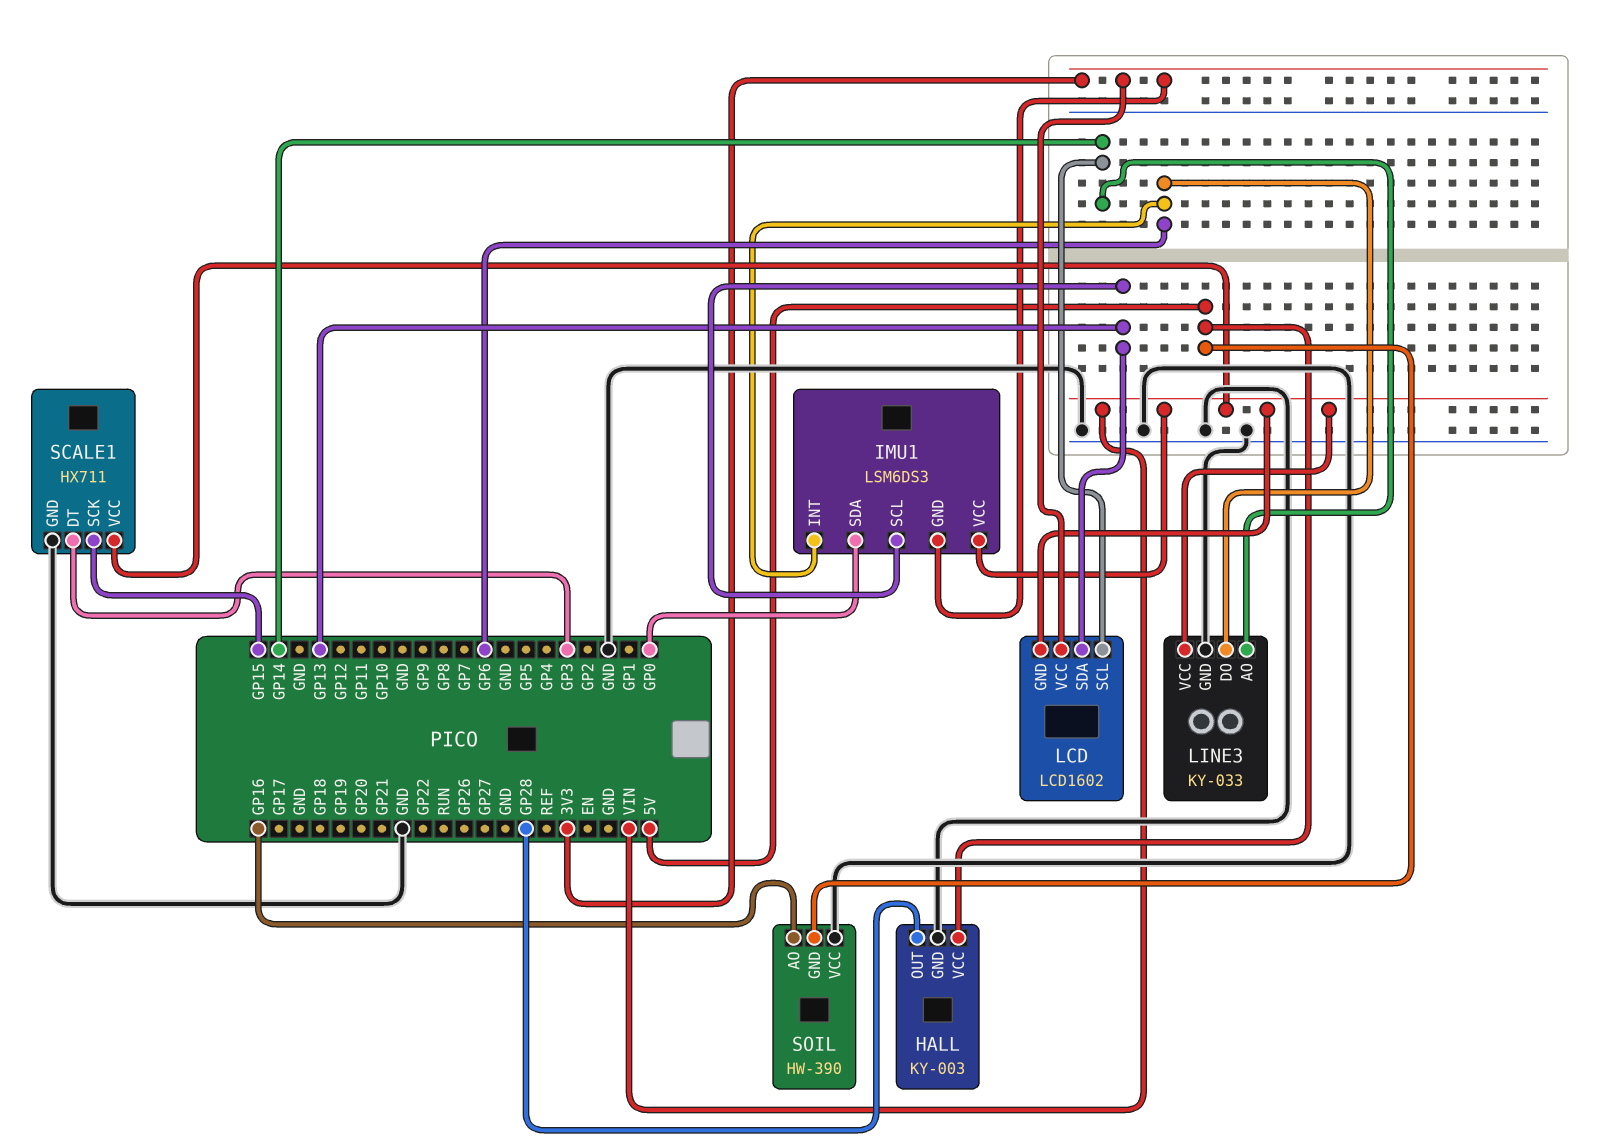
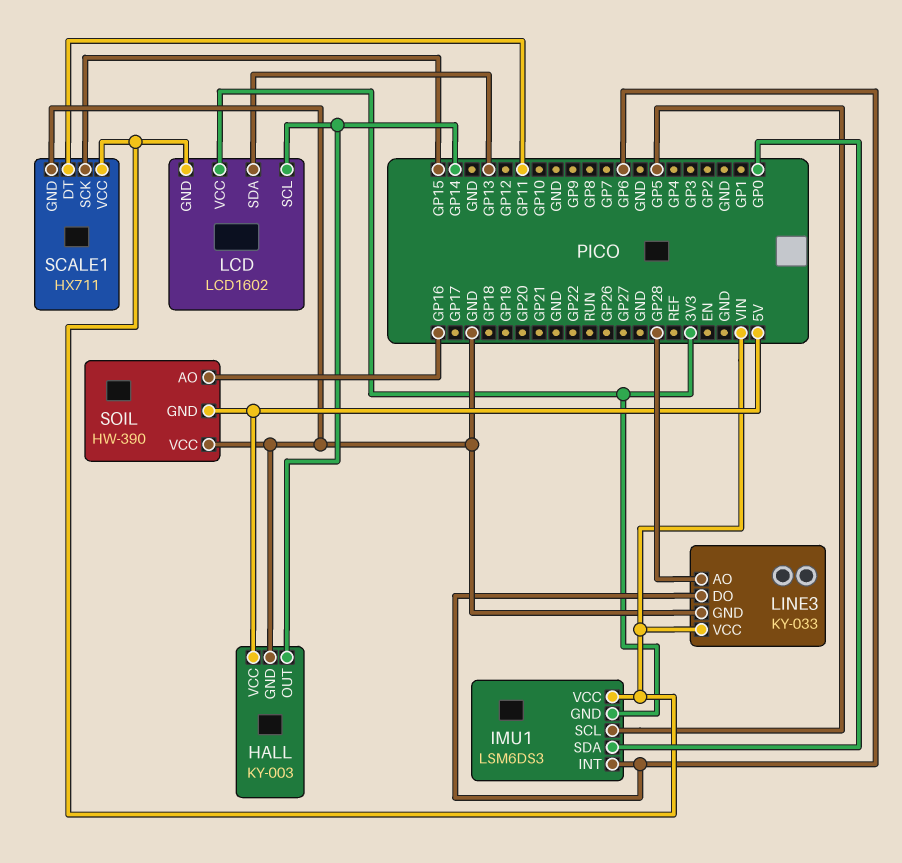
HALL pin OUT: GP28 -> GP14
IMU1 pin SCL: GP13 -> GP5
LINE3 pin AO: GP14 -> GP28
SCALE1 pin DT: GP3 -> GP11

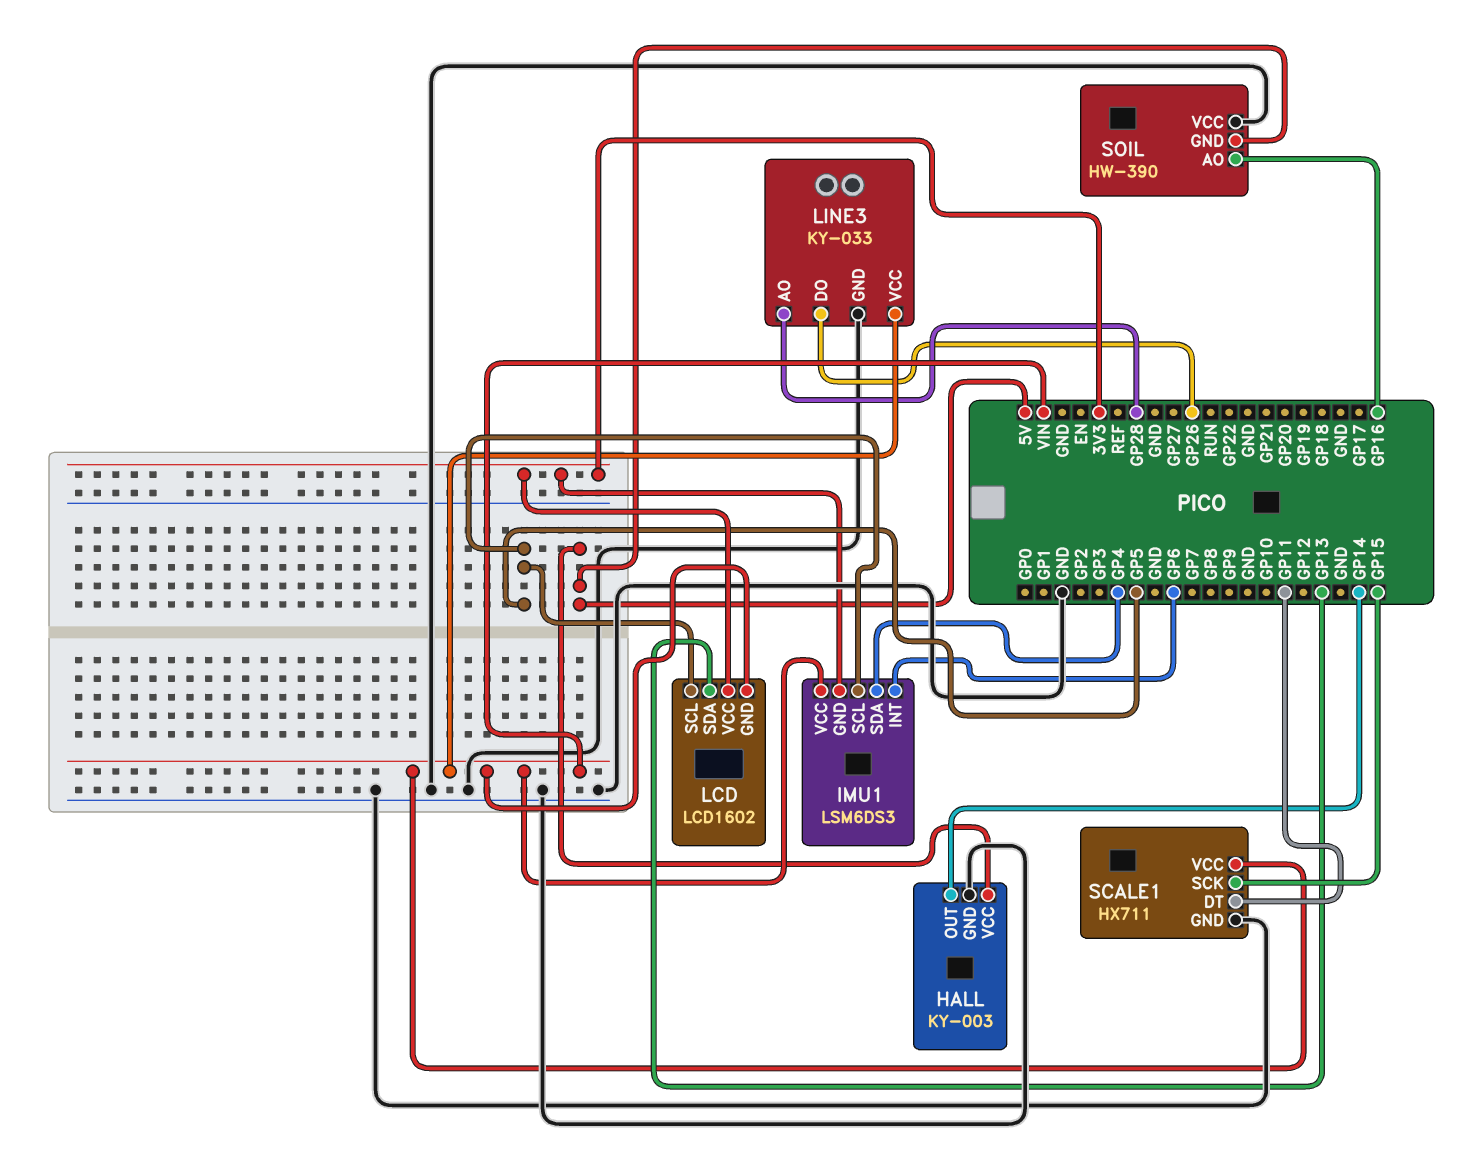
IMU1 pin SDA: GP0 -> GP4
LCD pin SCL: GP14 -> GP5
LINE3 pin DO: GP6 -> GP26

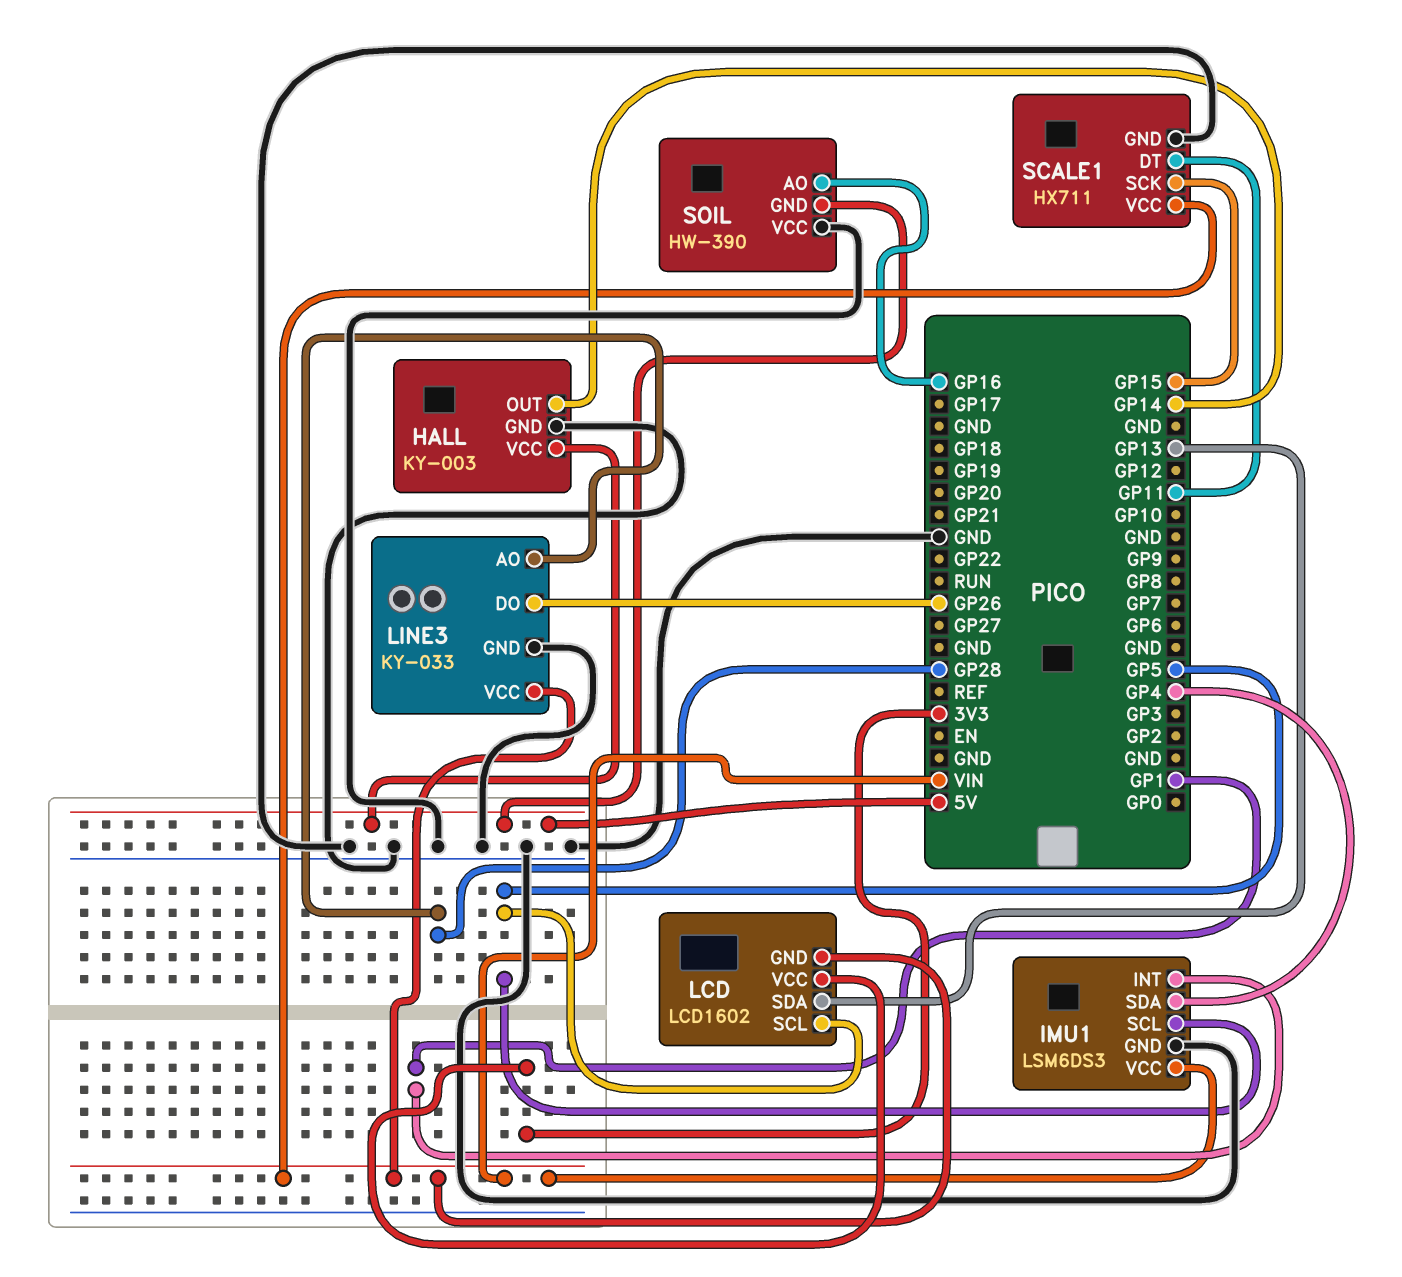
IMU1 pin GND: 3V3 -> GND
IMU1 pin INT: GP6 -> GP1

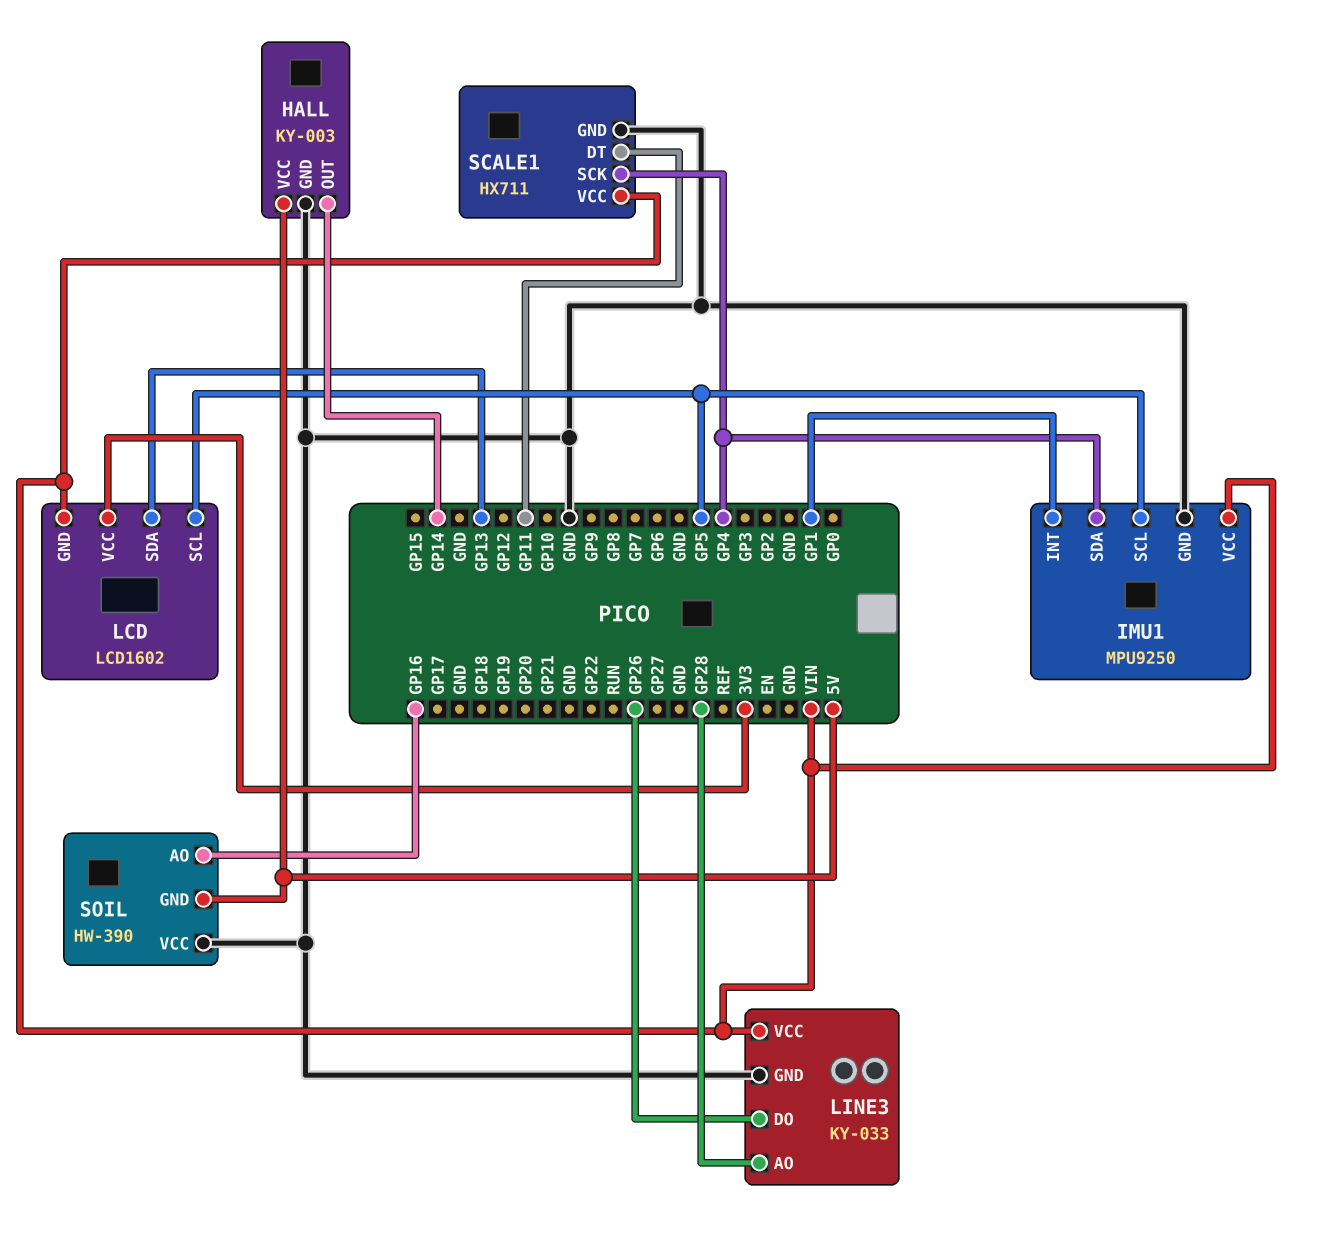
IMU1: LSM6DS3 -> MPU9250
SCALE1 pin SCK: GP15 -> GP4

